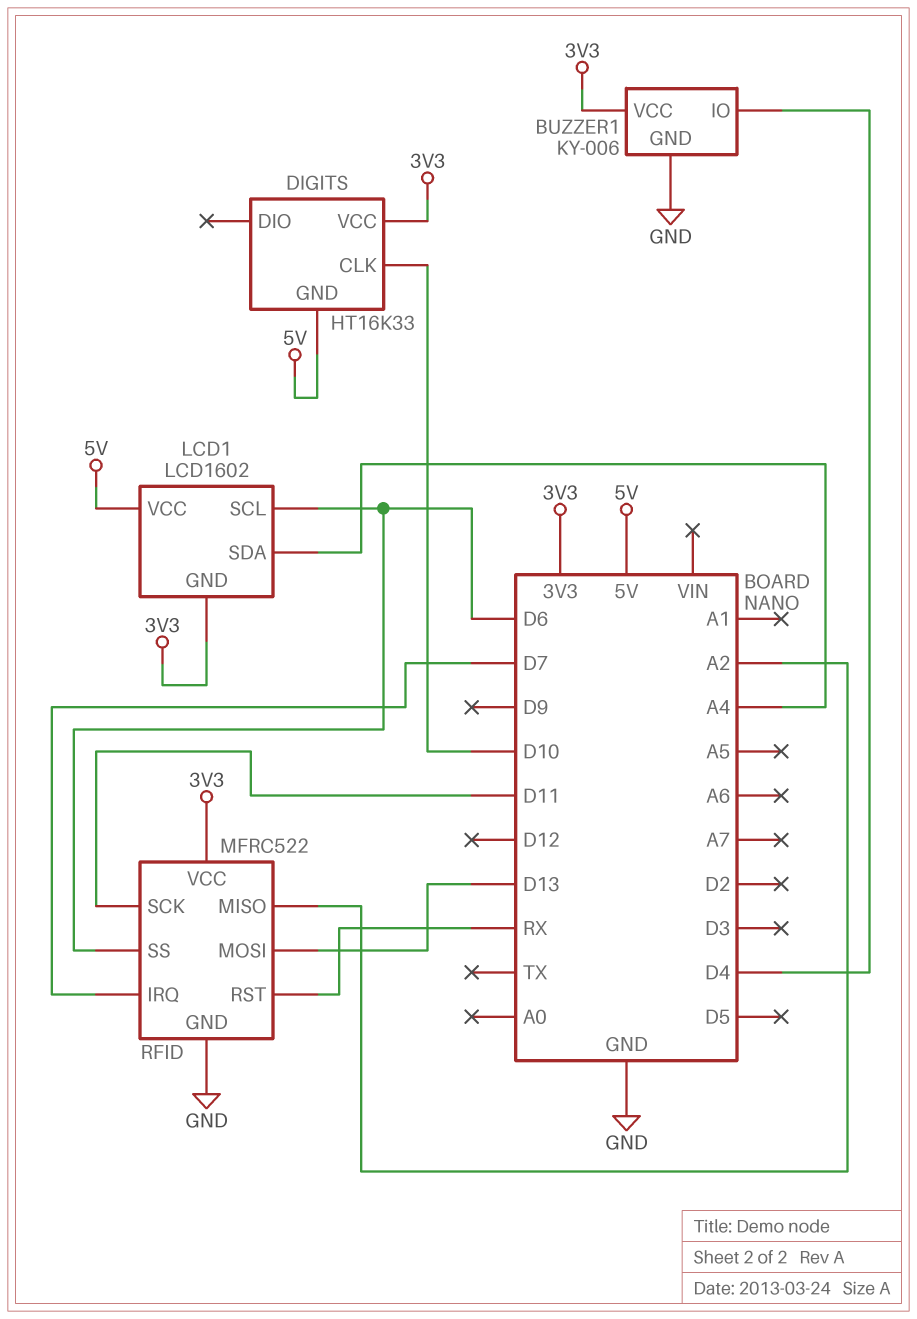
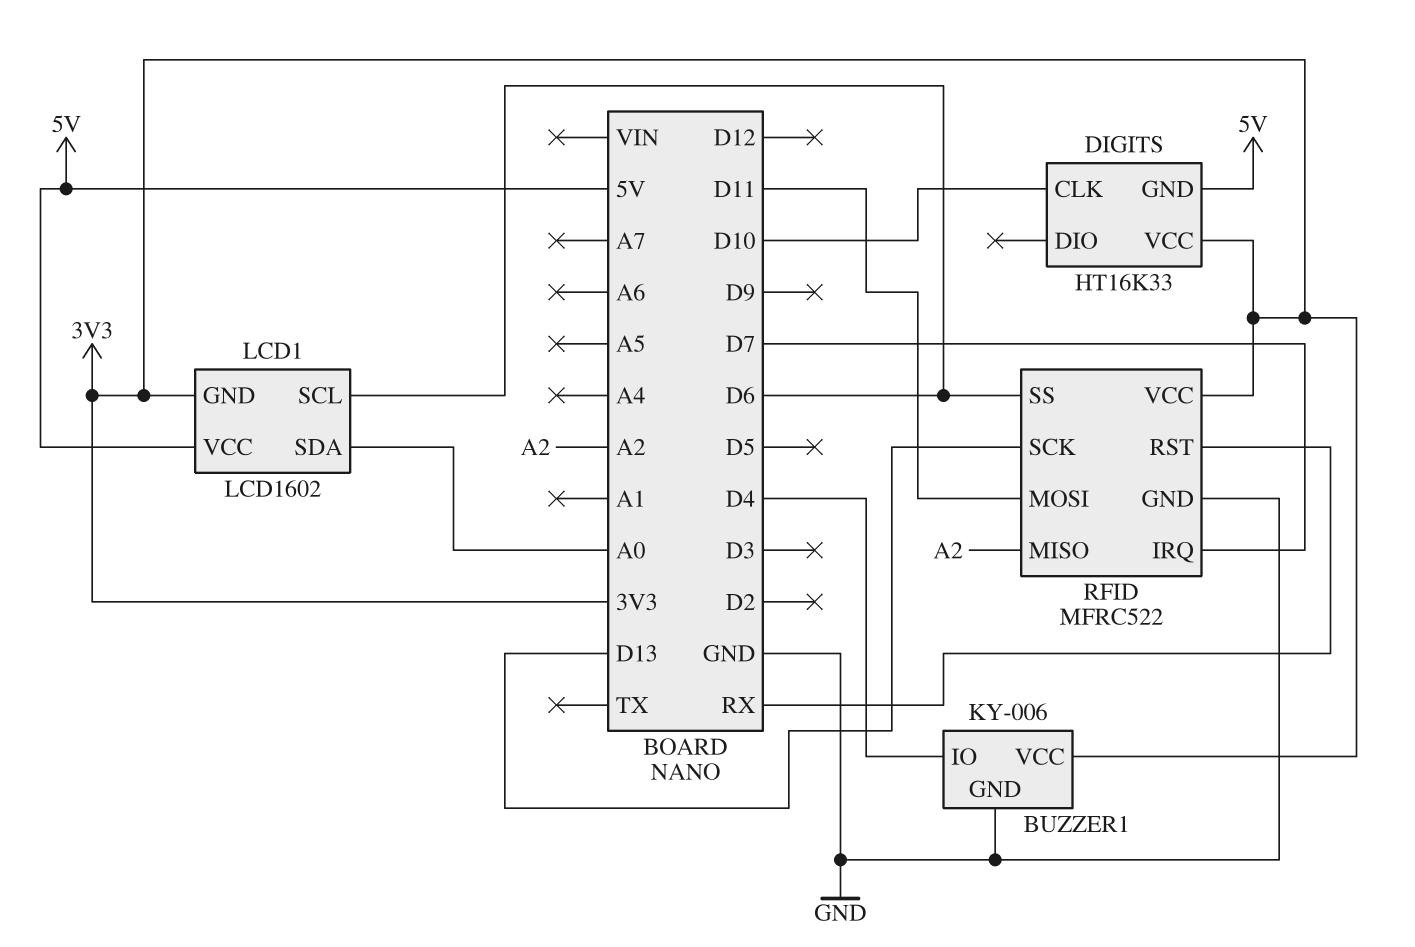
LCD1 pin SDA: A4 -> A0
RFID pin MOSI: D13 -> D11
RFID pin SCK: D11 -> D13

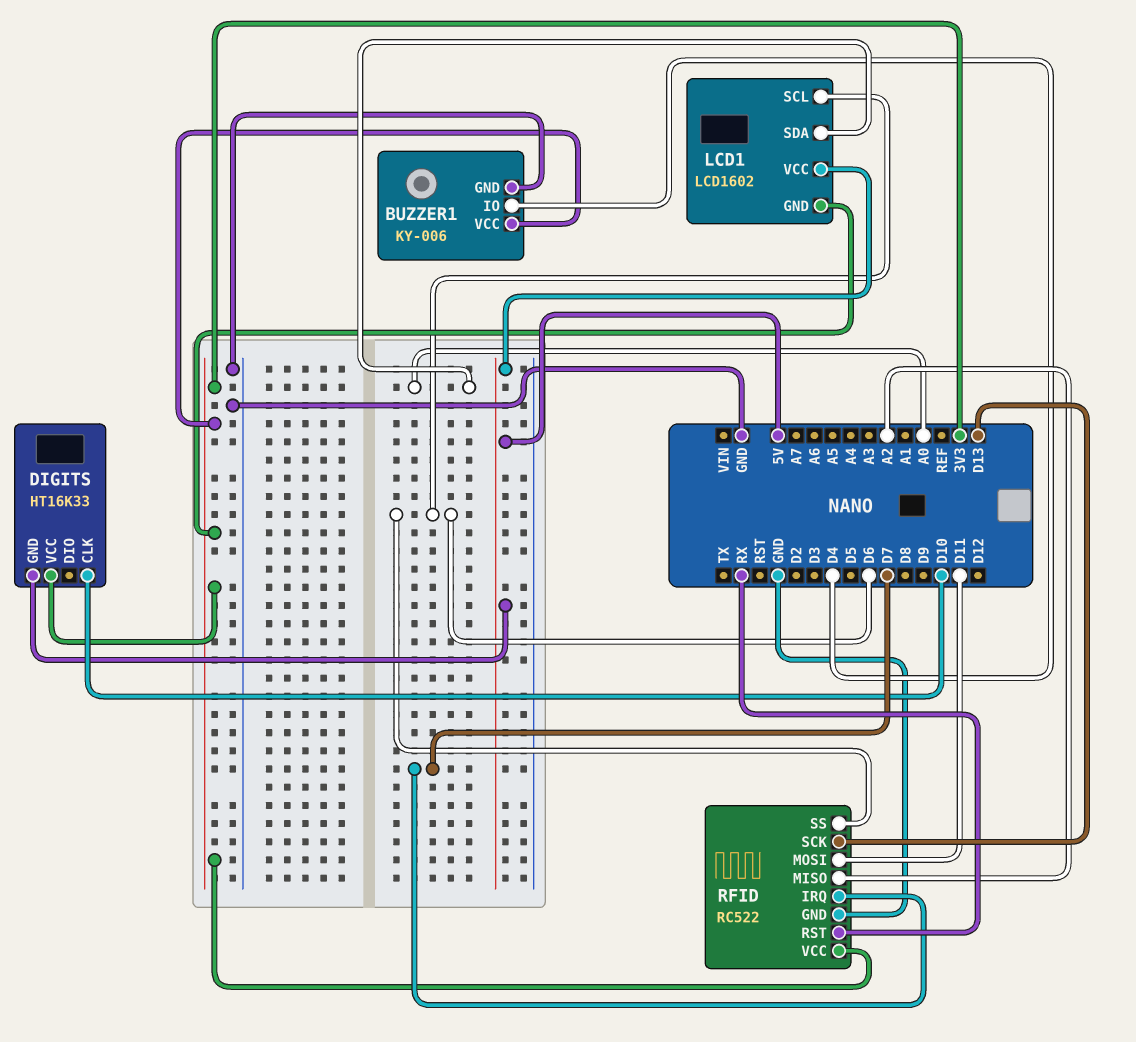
RFID: MFRC522 -> RC522

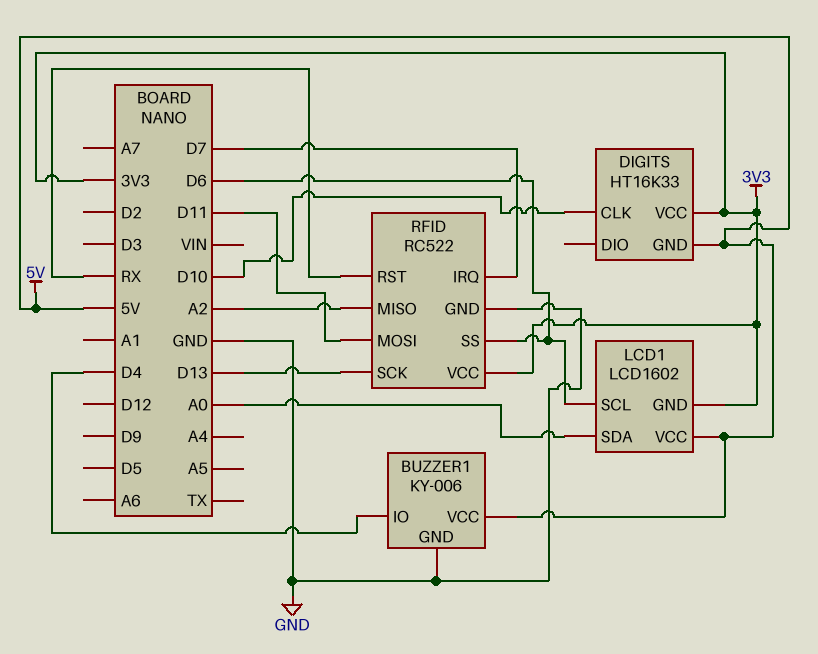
BUZZER1 pin VCC: 3V3 -> 5V

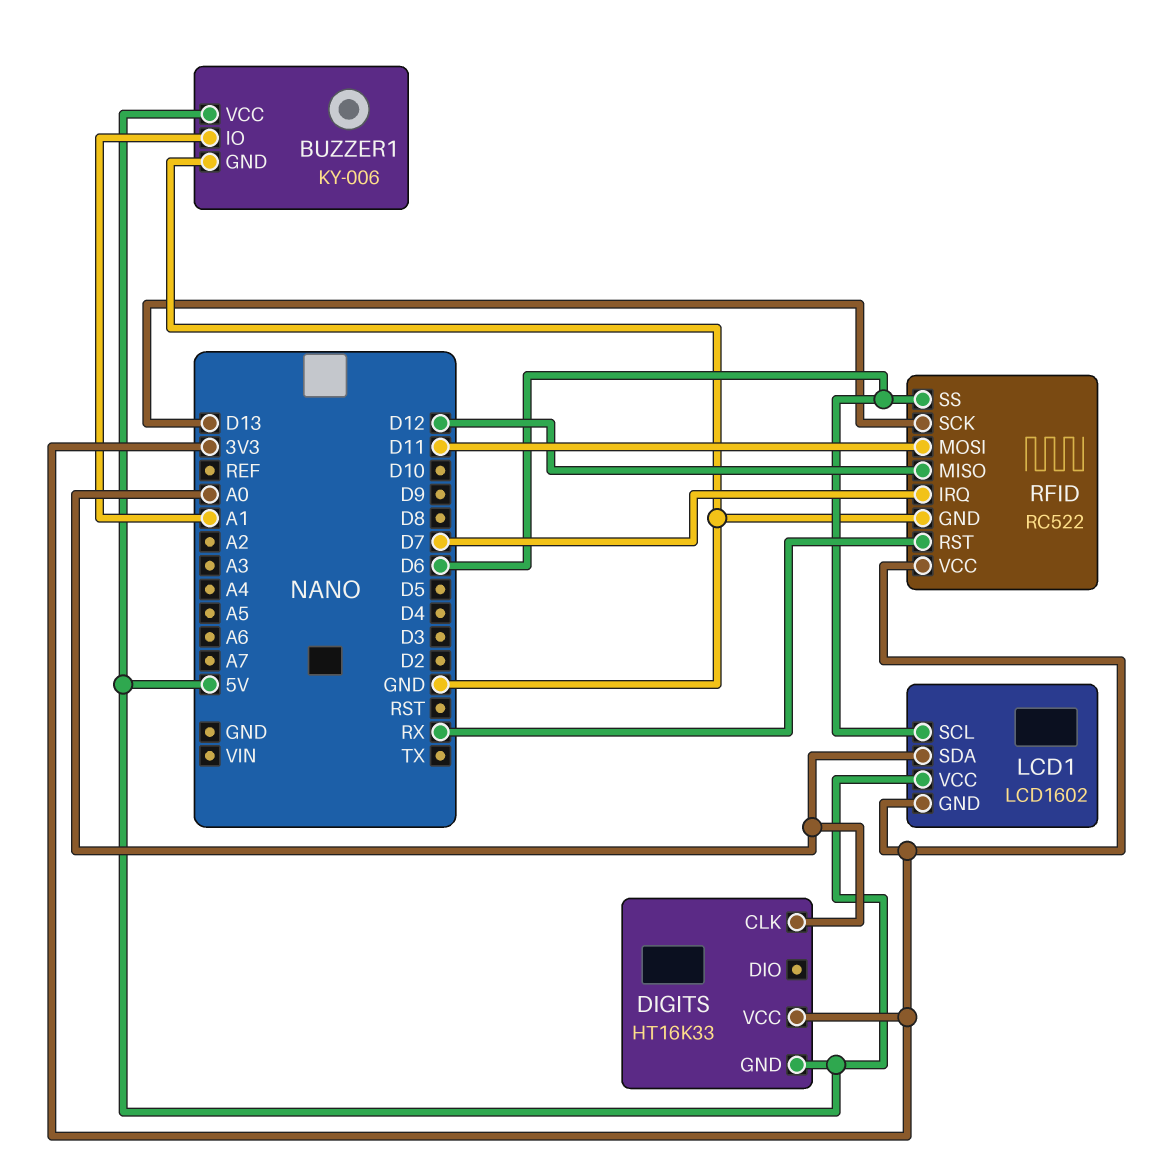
BUZZER1 pin IO: D4 -> A1
DIGITS pin CLK: D10 -> A0
RFID pin MISO: A2 -> D12

